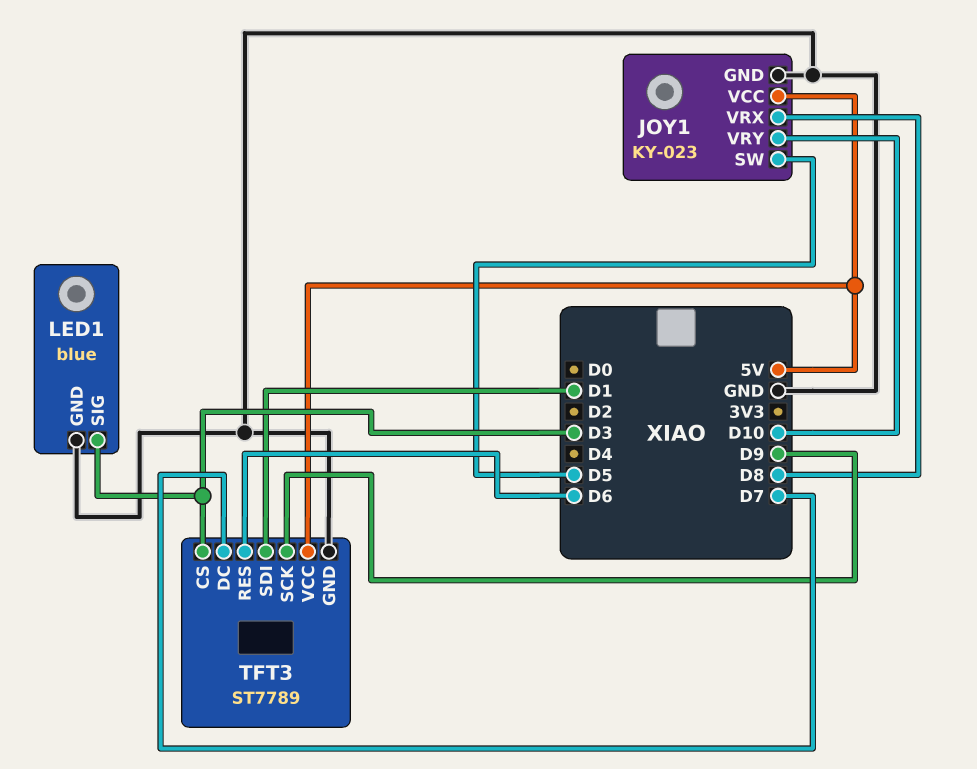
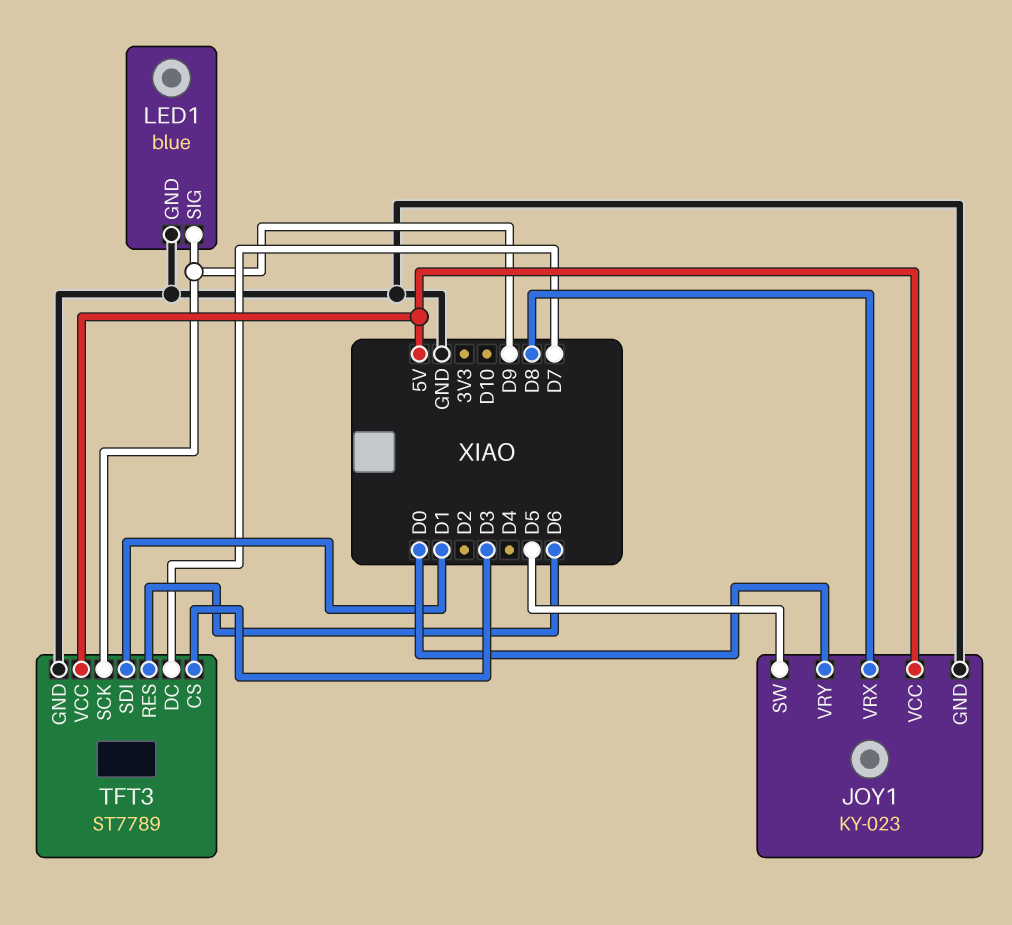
JOY1 pin VRY: D10 -> D0
LED1 pin SIG: D3 -> D9

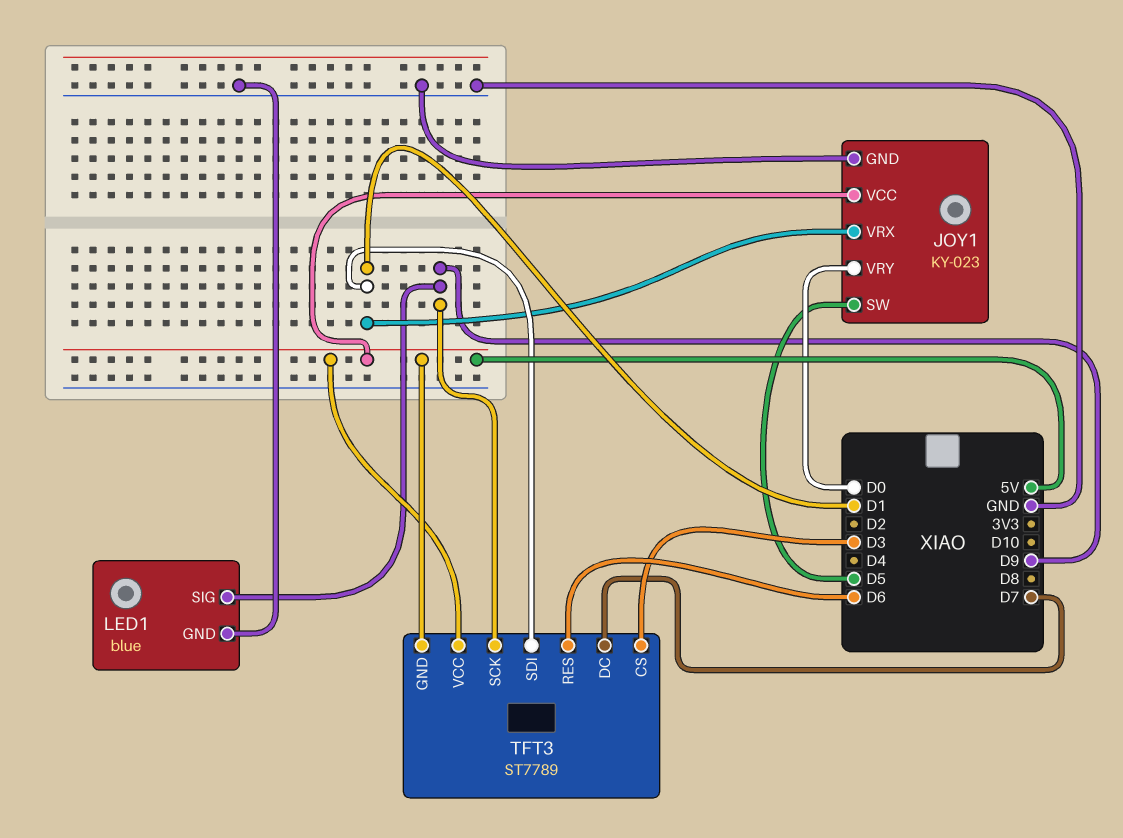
JOY1 pin VRX: D8 -> D1
TFT3 pin GND: GND -> 5V

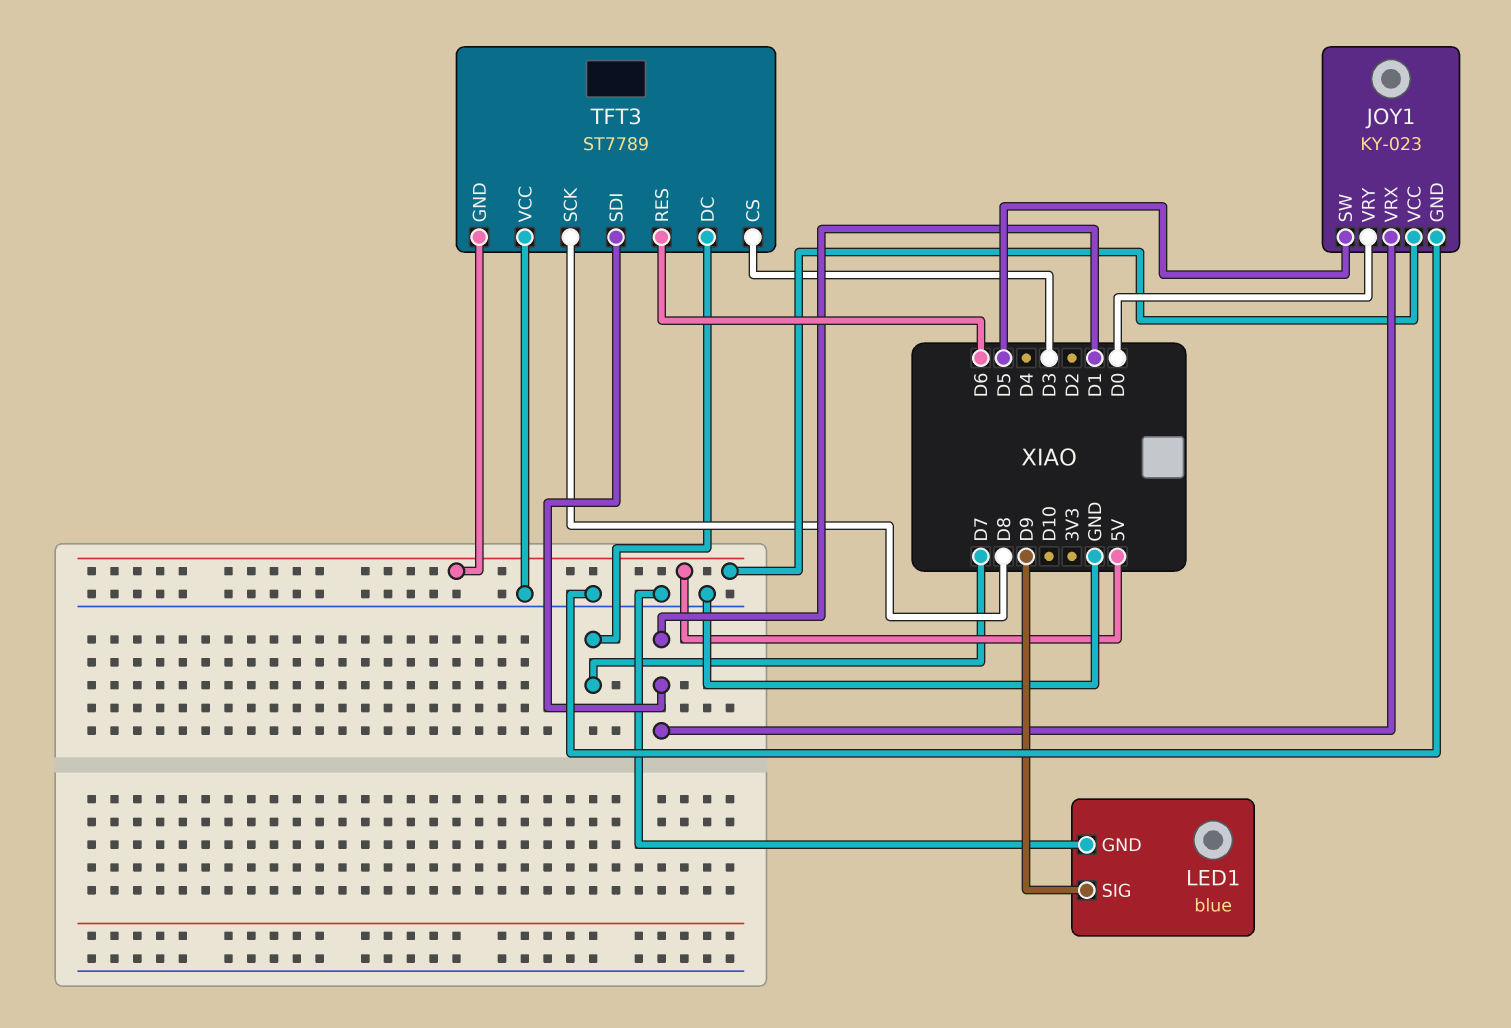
TFT3 pin SCK: D9 -> D8
TFT3 pin VCC: 5V -> GND

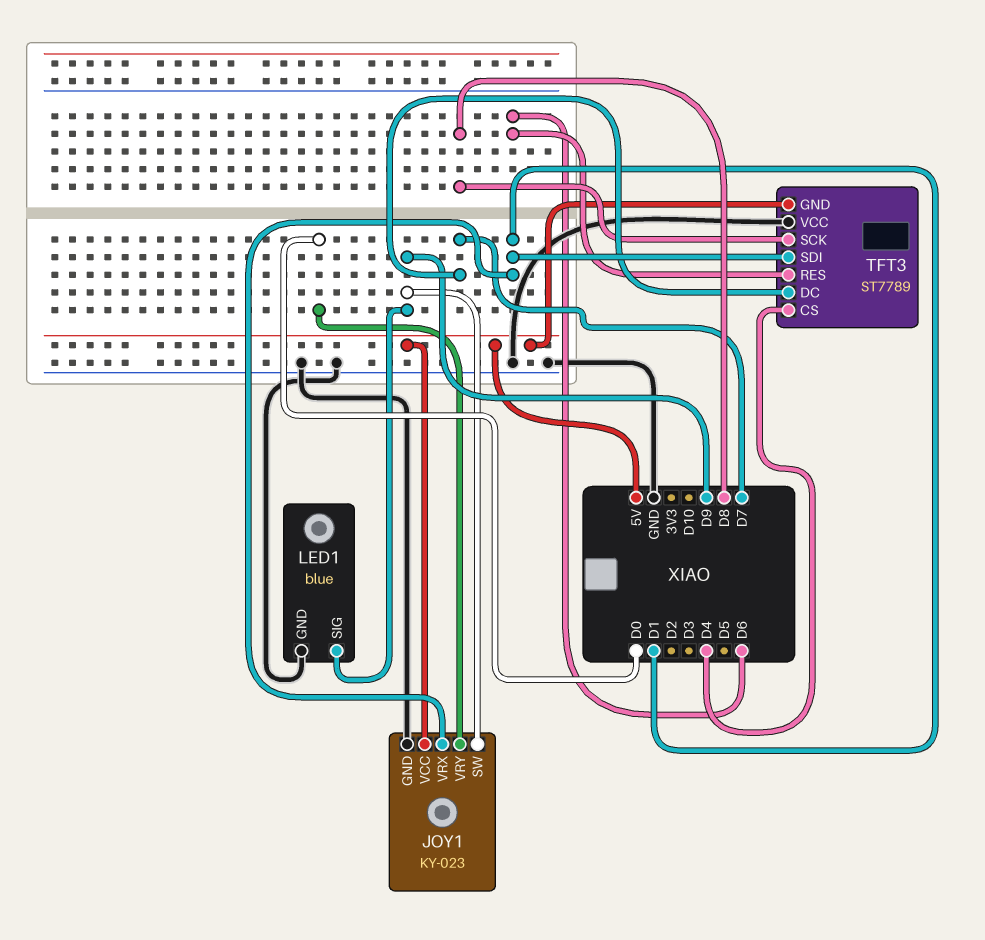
JOY1 pin SW: D5 -> D9
TFT3 pin CS: D3 -> D4

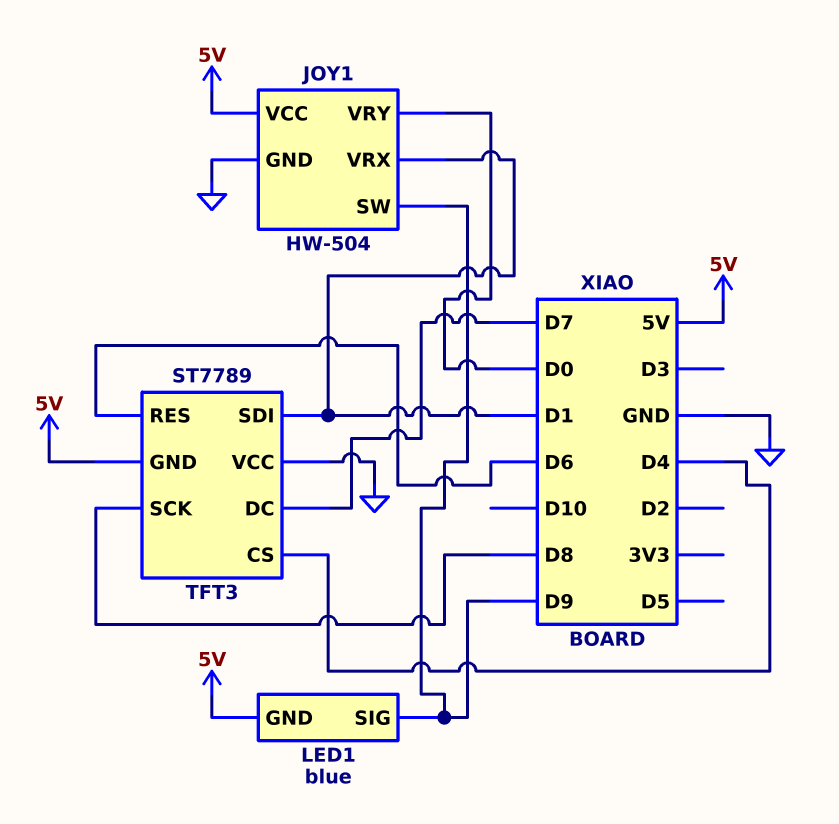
JOY1: KY-023 -> HW-504
LED1 pin GND: GND -> 5V

